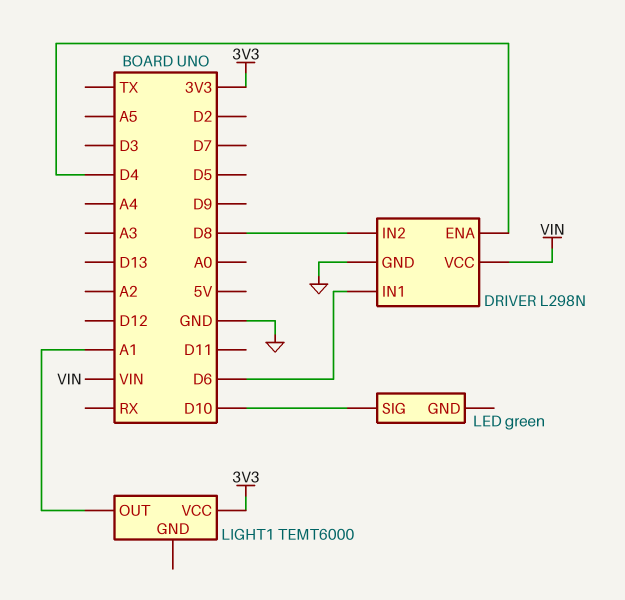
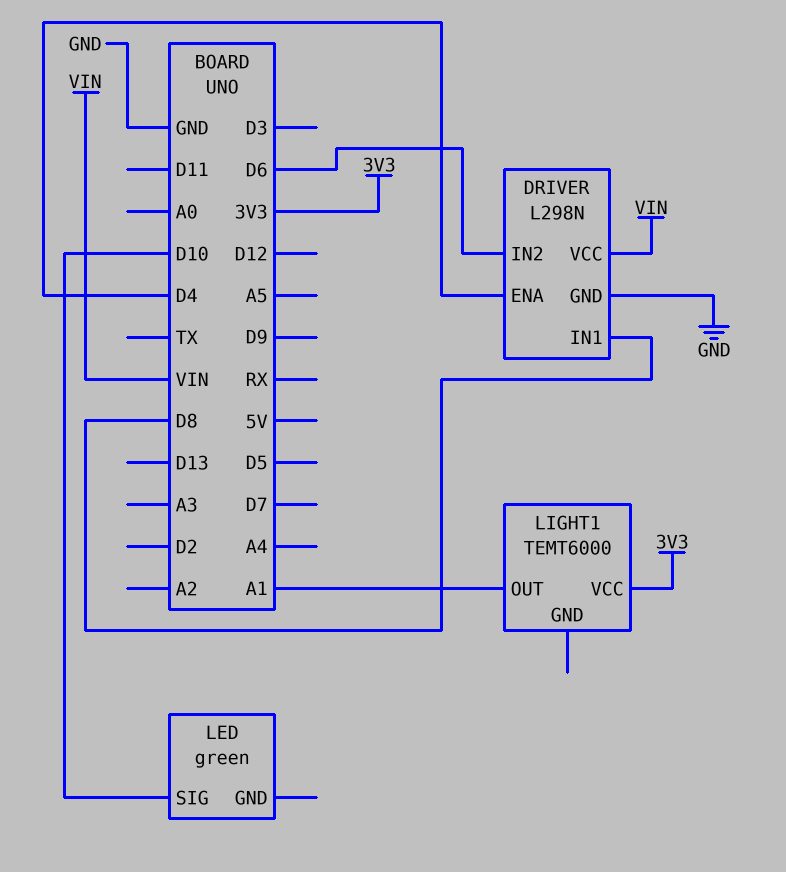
DRIVER pin IN1: D6 -> D8
DRIVER pin IN2: D8 -> D6

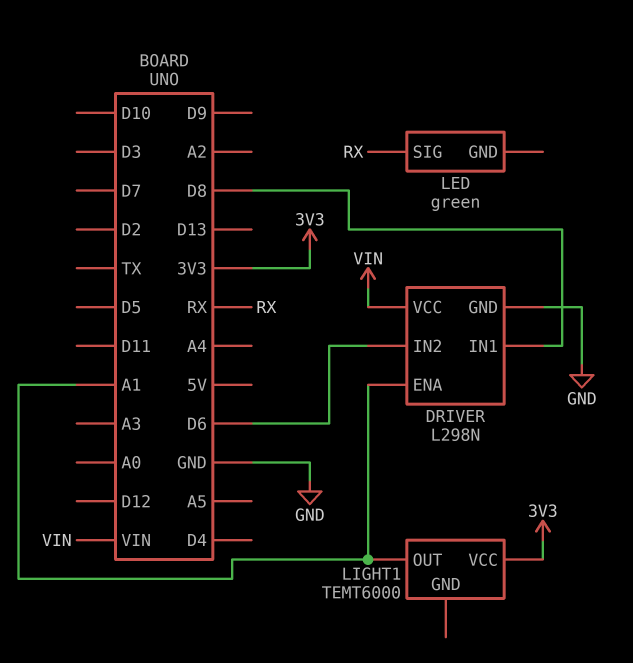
DRIVER pin ENA: D4 -> A1
LED pin SIG: D10 -> RX

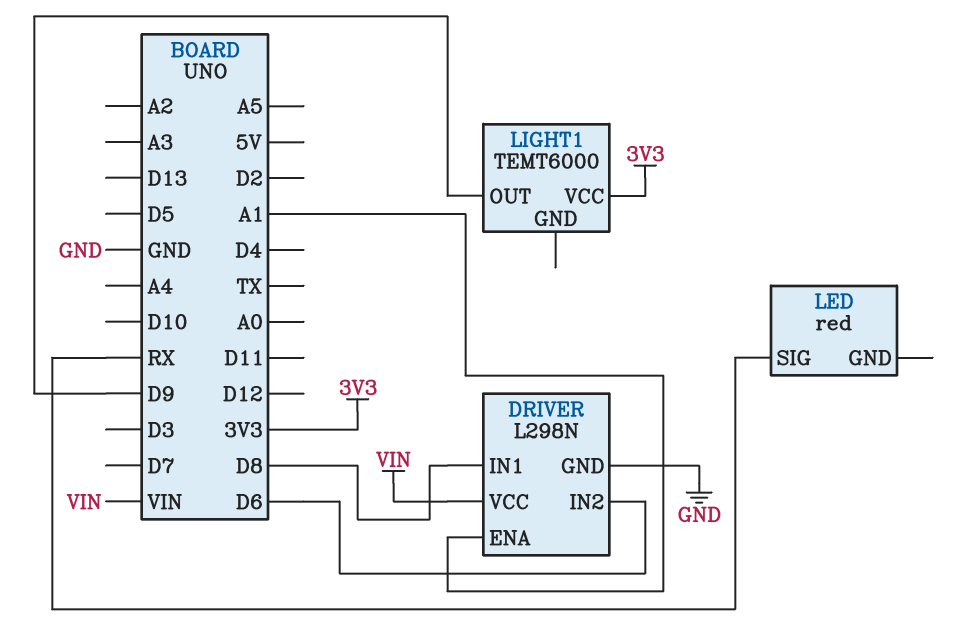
LED: green -> red
LIGHT1 pin OUT: A1 -> D9

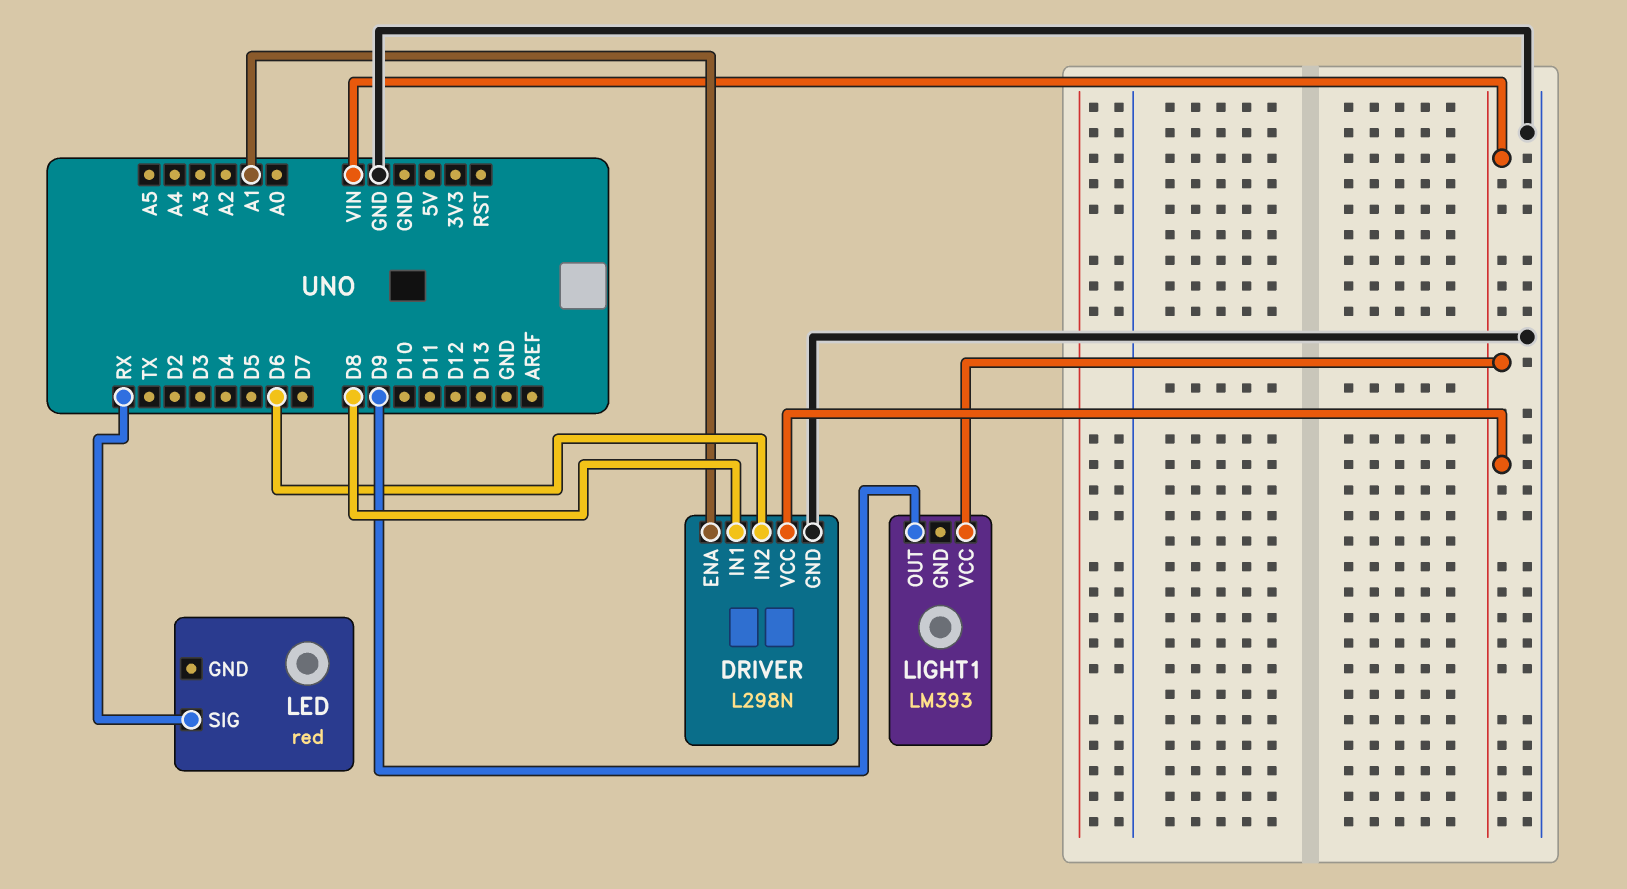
LIGHT1: TEMT6000 -> LM393
LIGHT1 pin VCC: 3V3 -> VIN

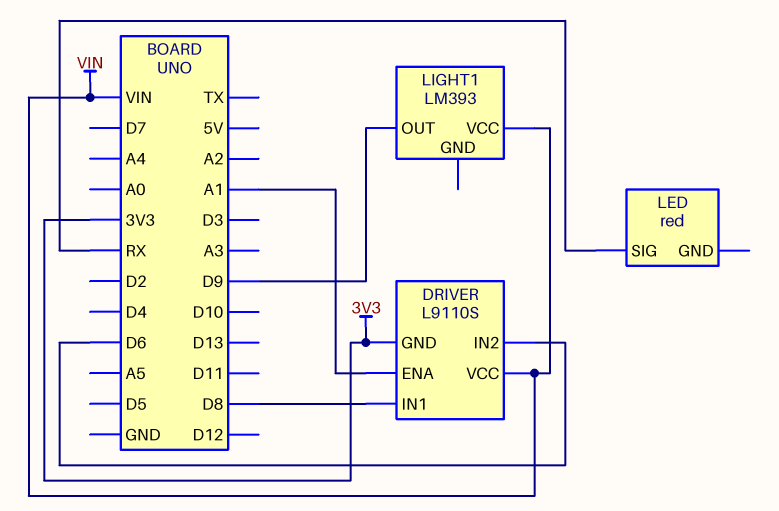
DRIVER: L298N -> L9110S
DRIVER pin GND: GND -> 3V3

